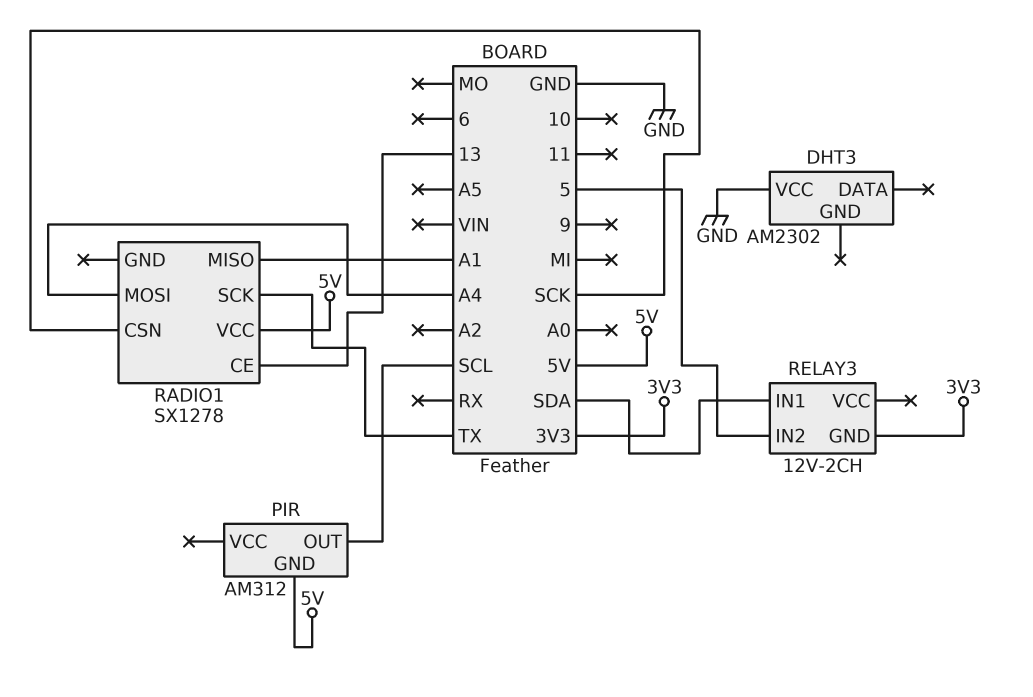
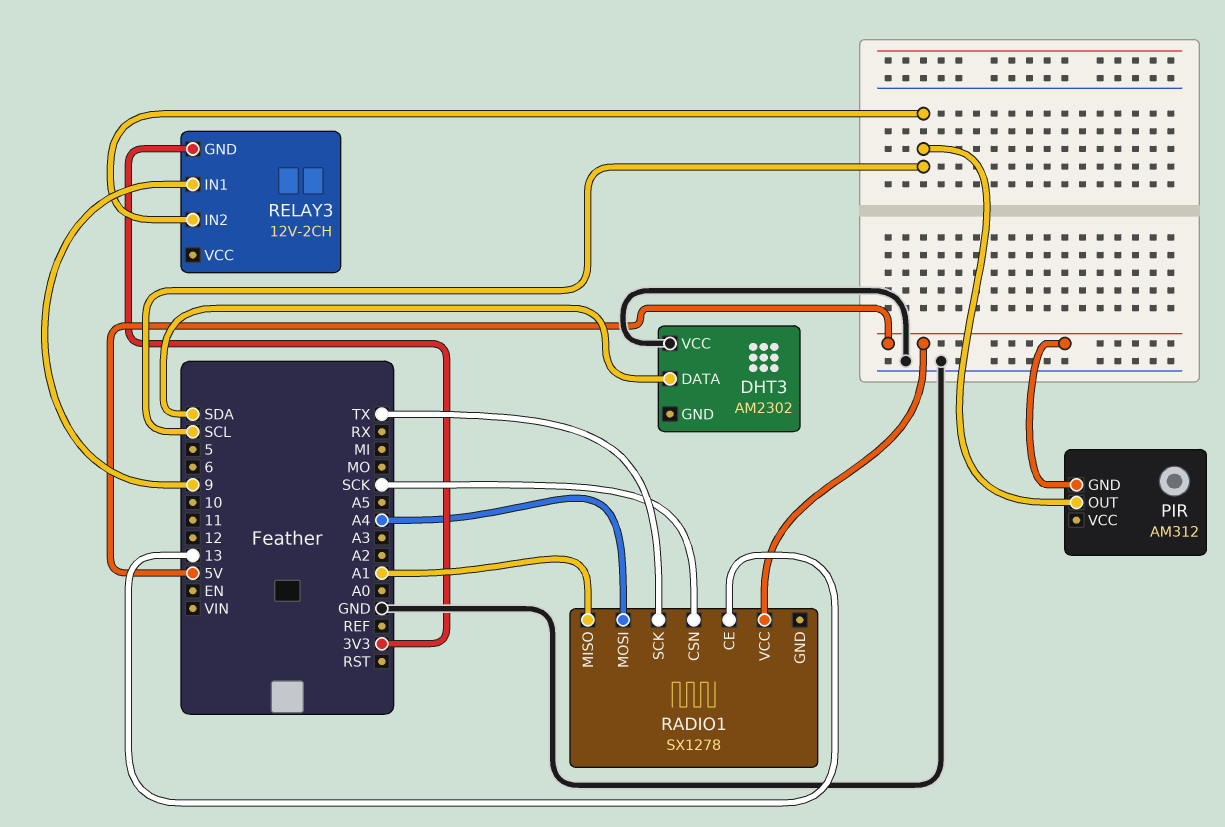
DHT3 pin DATA: none -> SDA
RELAY3 pin IN1: SDA -> 9
RELAY3 pin IN2: 5 -> SCL

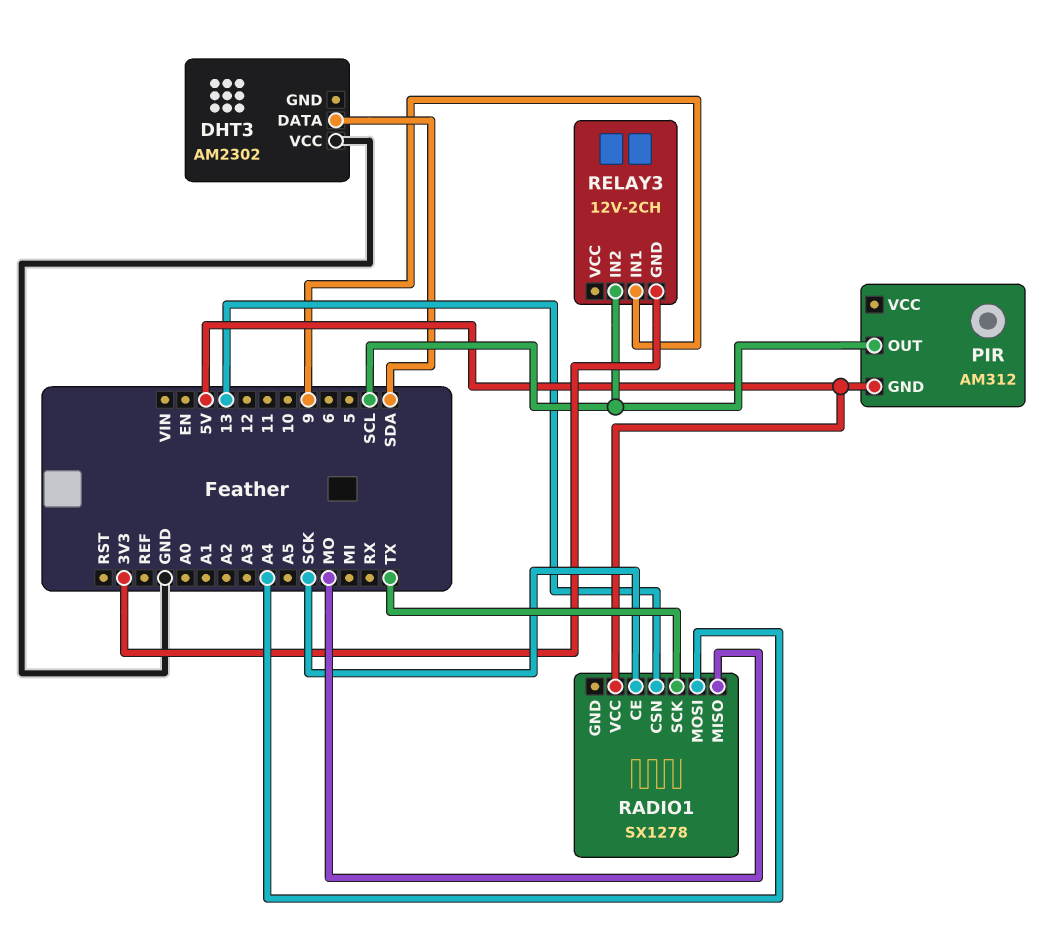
RADIO1 pin CE: 13 -> SCK
RADIO1 pin CSN: SCK -> 13
RADIO1 pin MISO: A1 -> MO

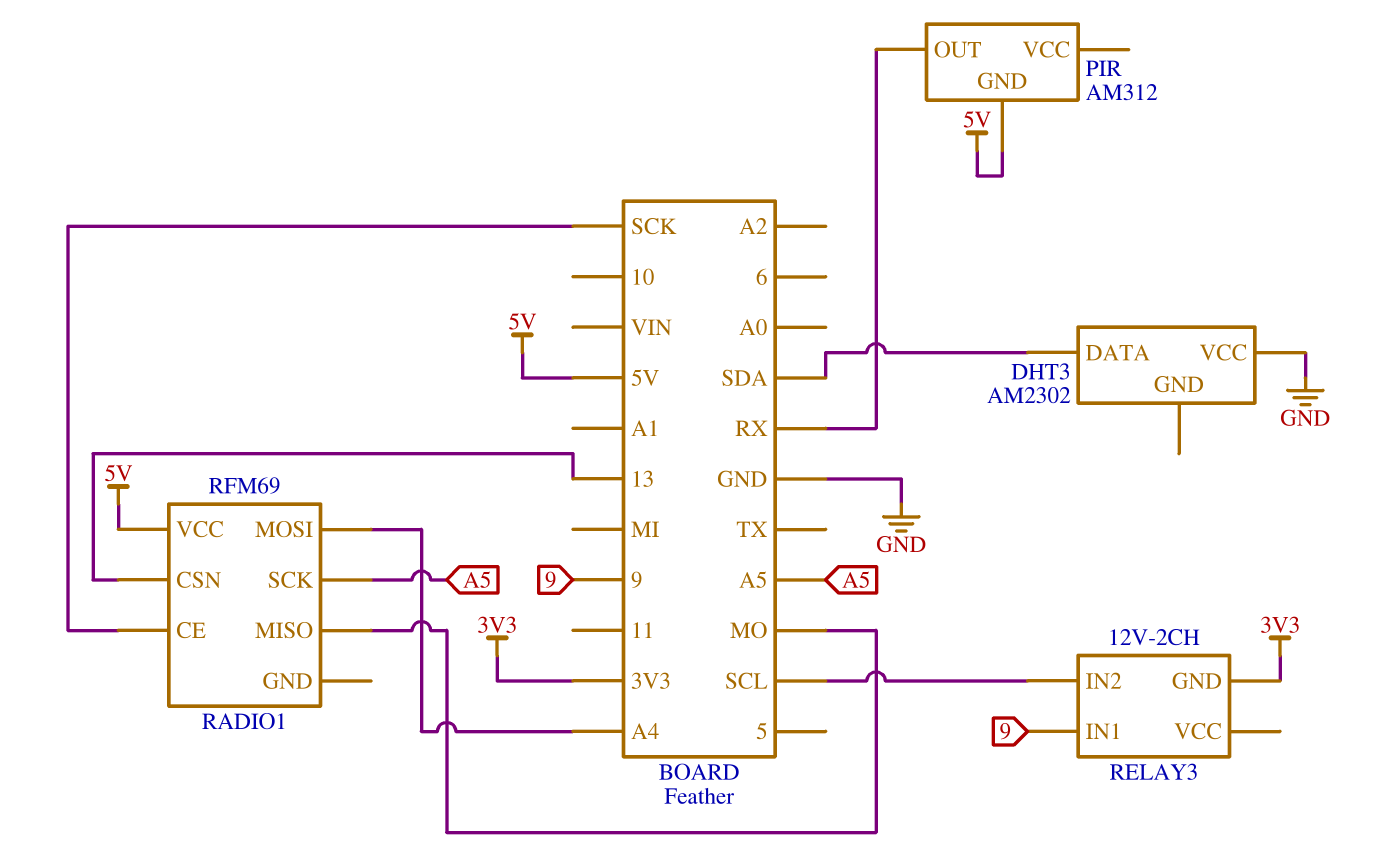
PIR pin OUT: SCL -> RX
RADIO1: SX1278 -> RFM69
RADIO1 pin SCK: TX -> A5

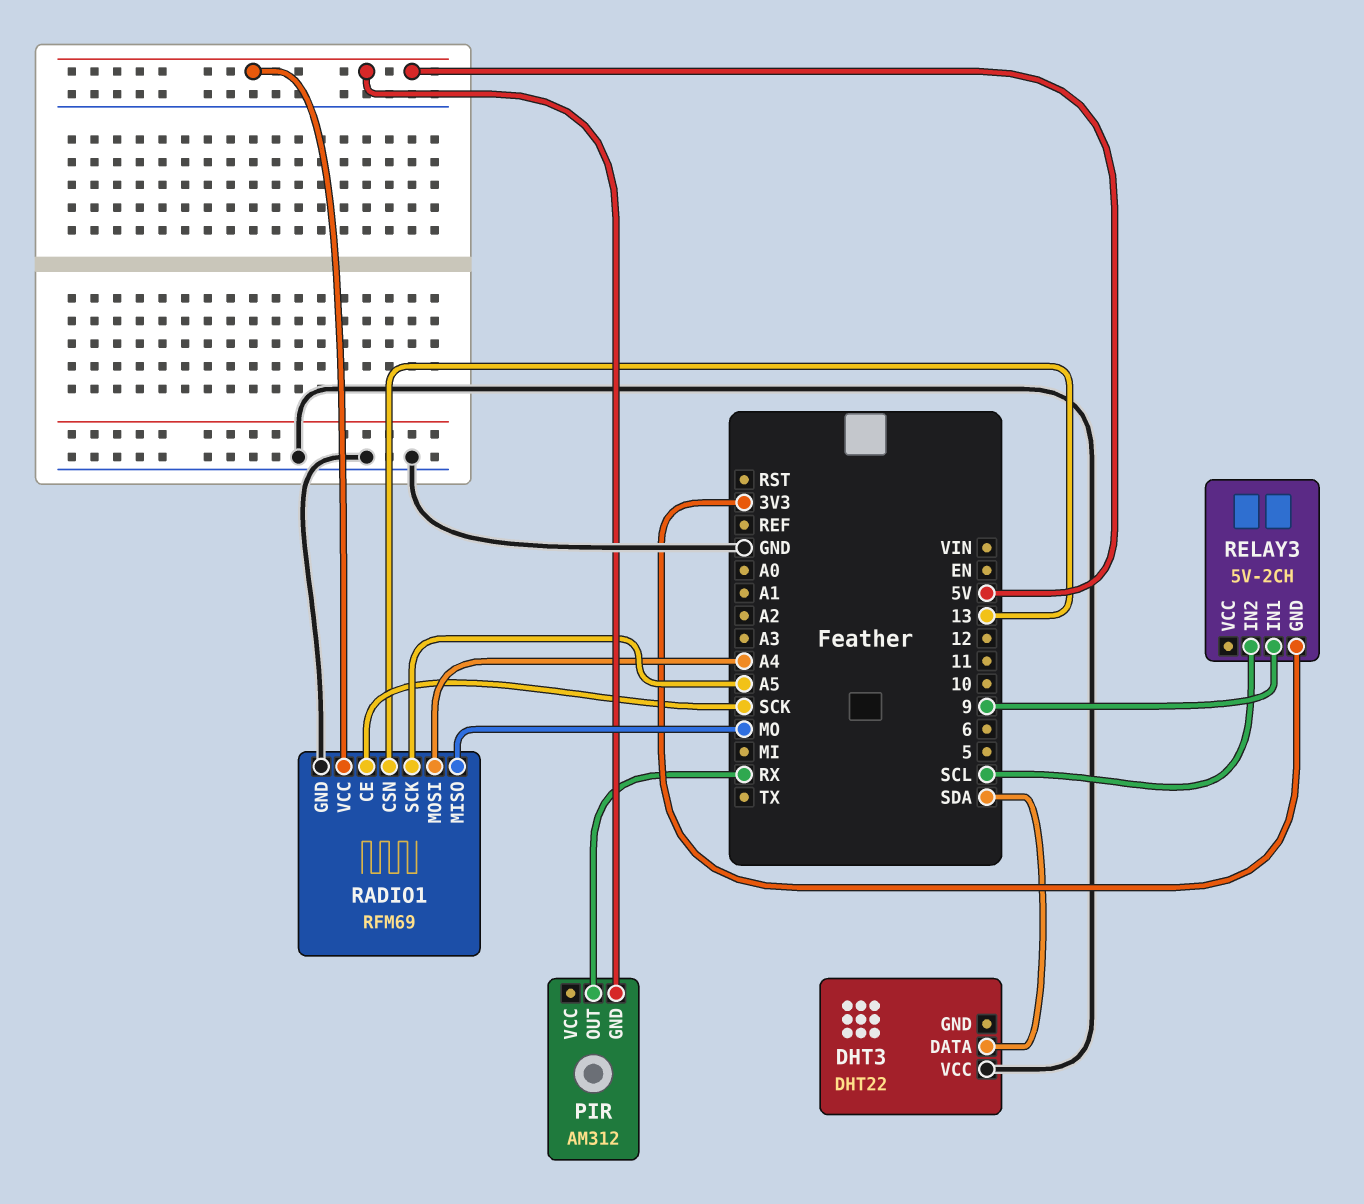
DHT3: AM2302 -> DHT22
RADIO1 pin GND: none -> GND
RELAY3: 12V-2CH -> 5V-2CH

